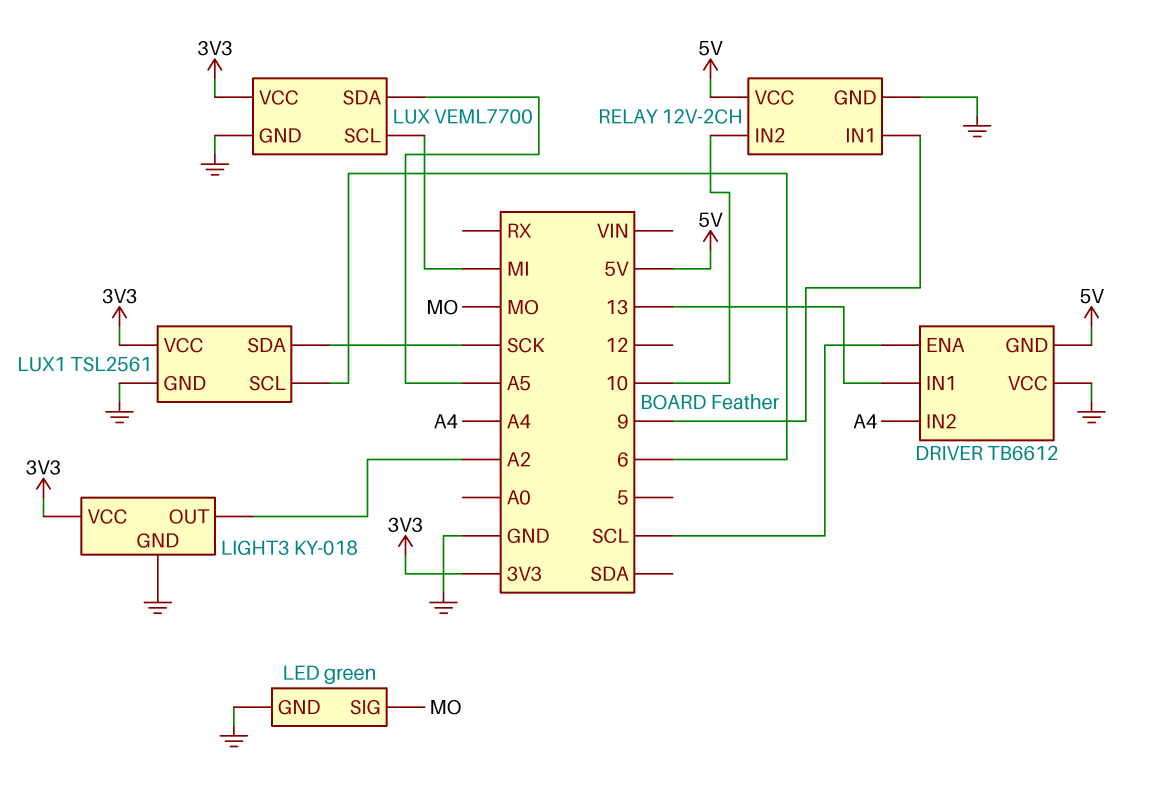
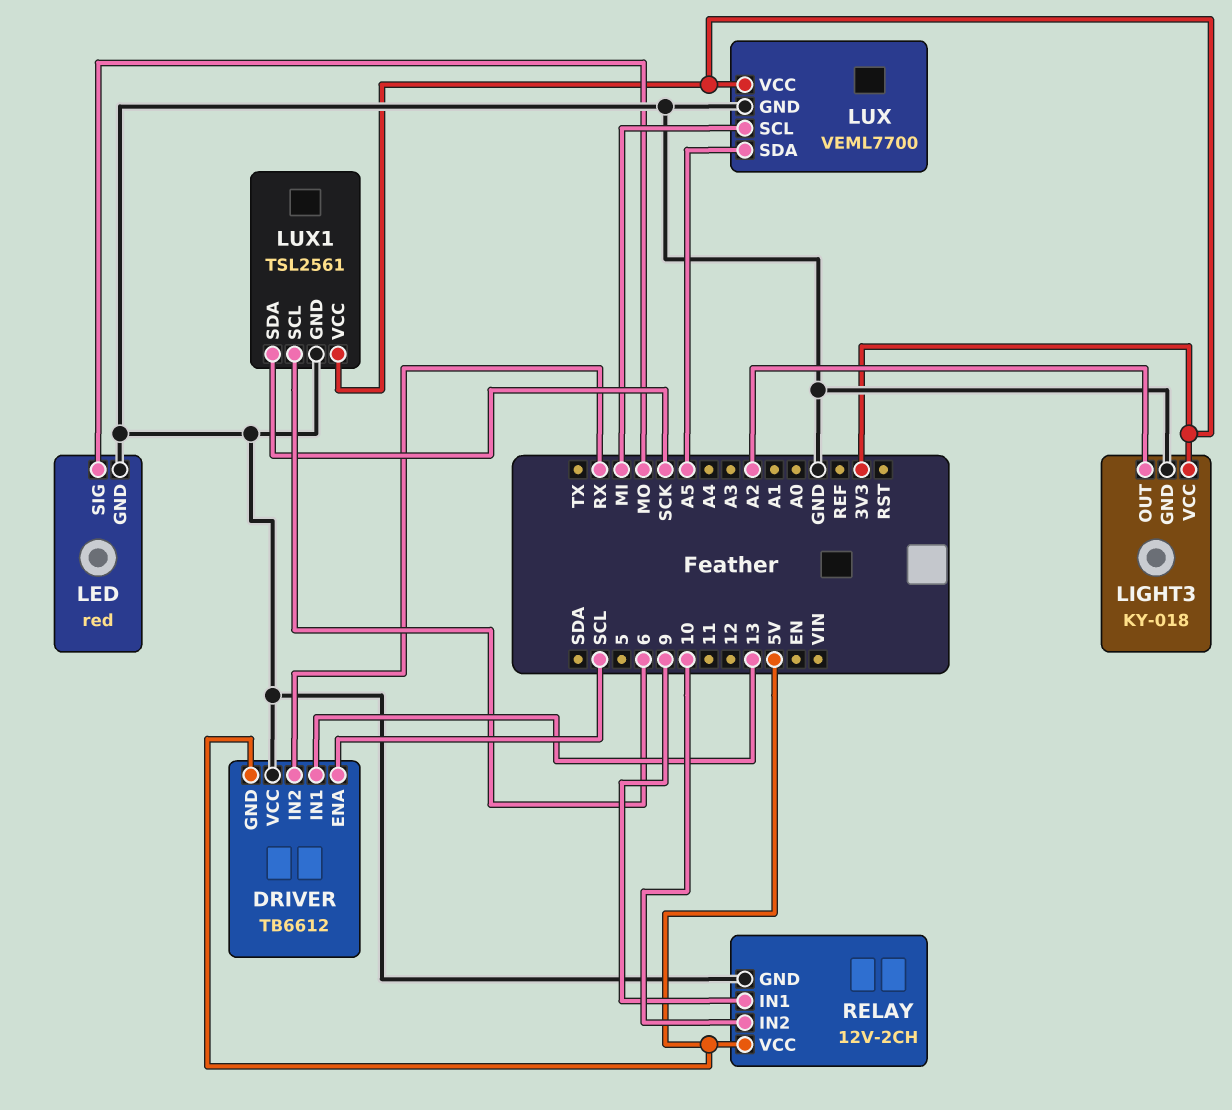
DRIVER pin IN2: A4 -> RX
LED: green -> red

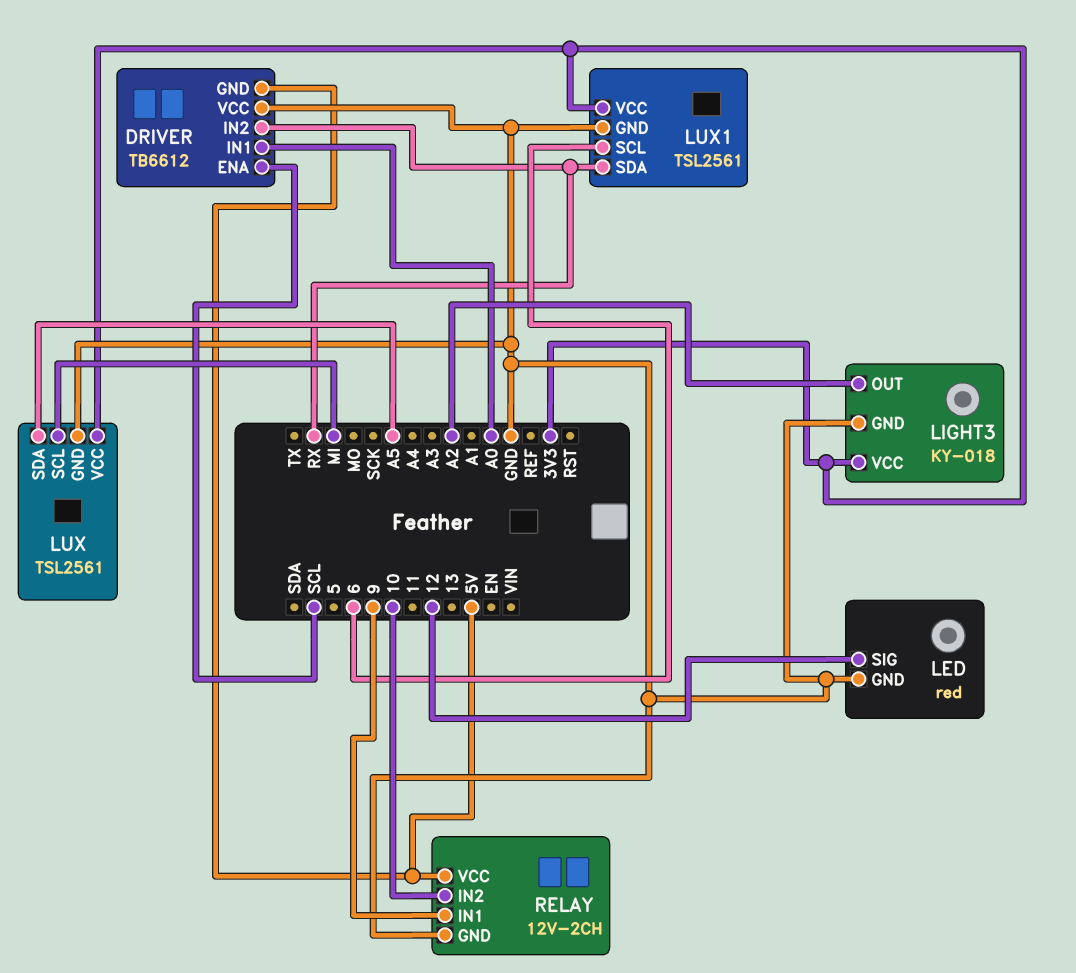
DRIVER pin IN1: 13 -> A0
LED pin SIG: MO -> 12
LUX: VEML7700 -> TSL2561
LUX1 pin SDA: SCK -> RX

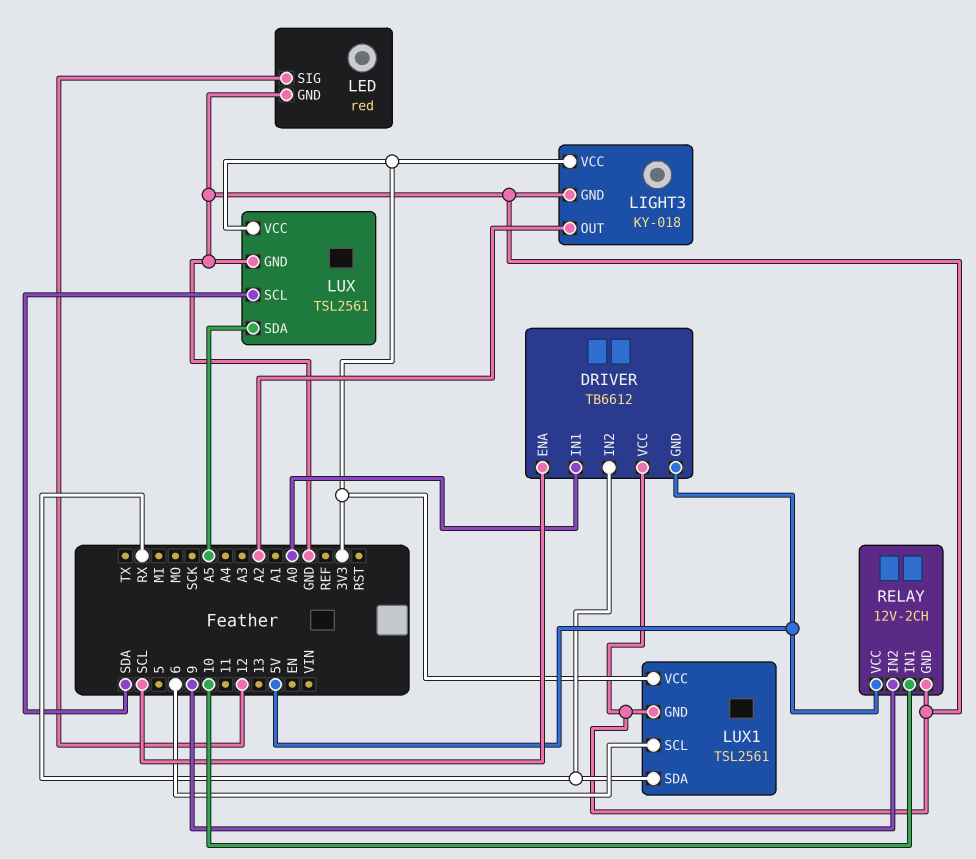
LUX pin SCL: MI -> SDA
RELAY pin IN1: 9 -> 10
RELAY pin IN2: 10 -> 9

